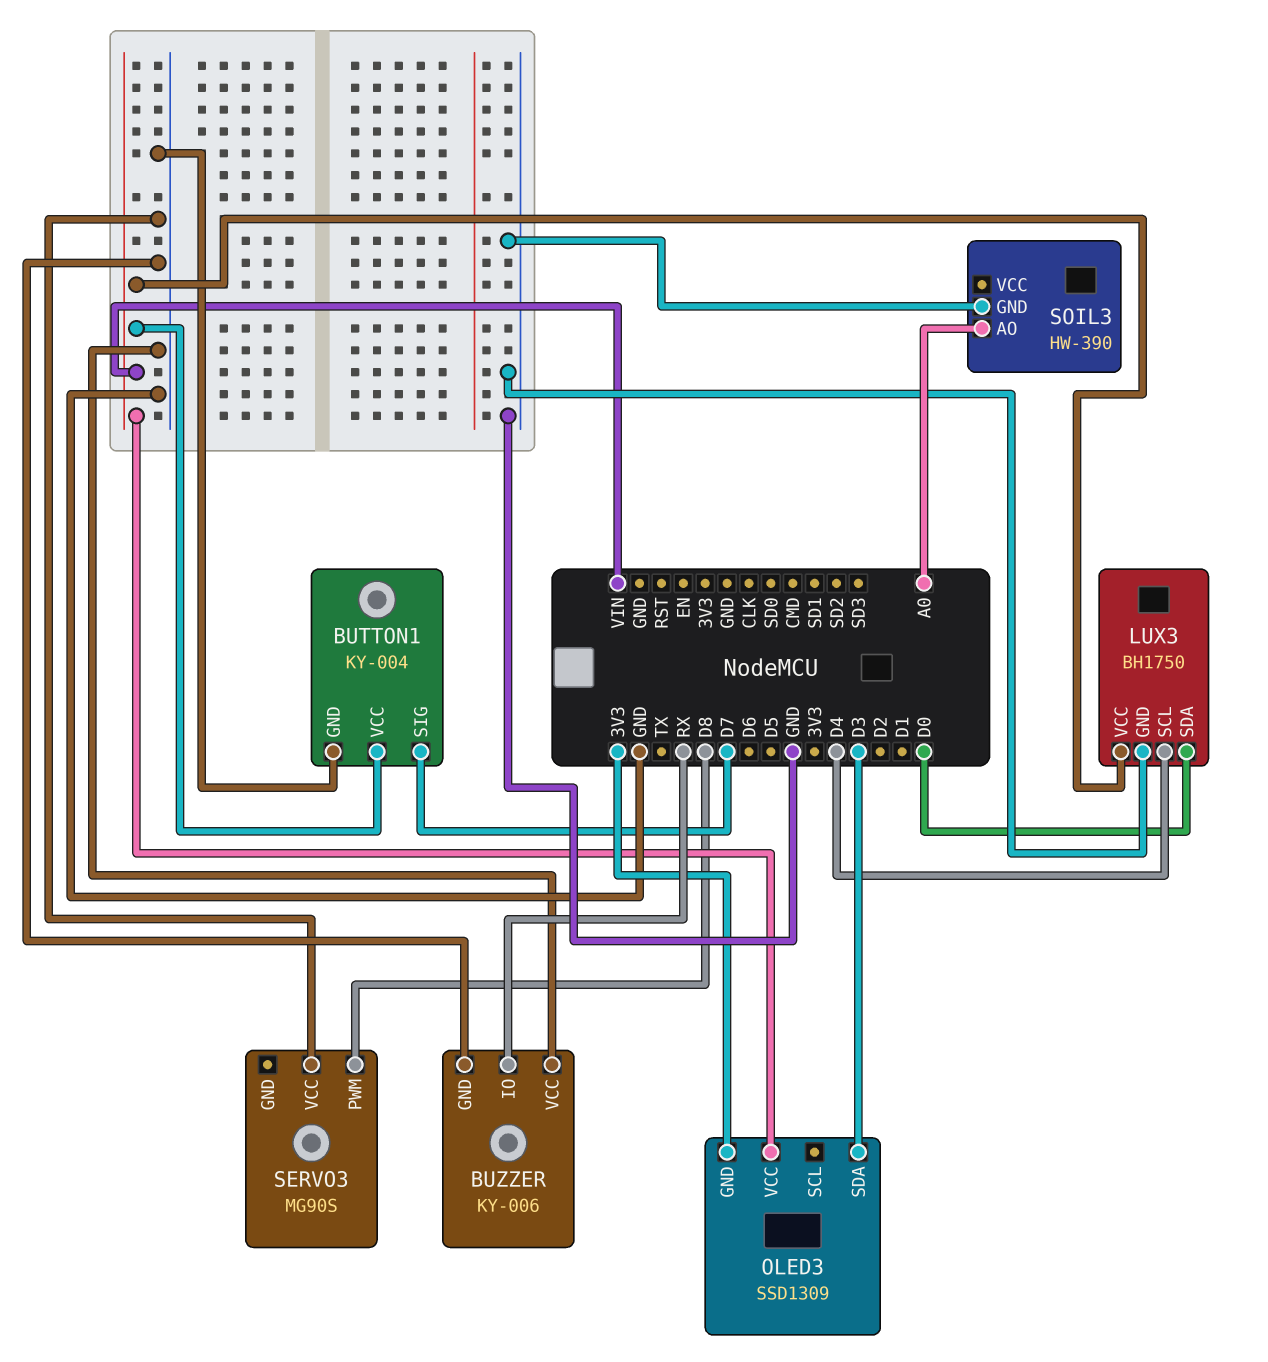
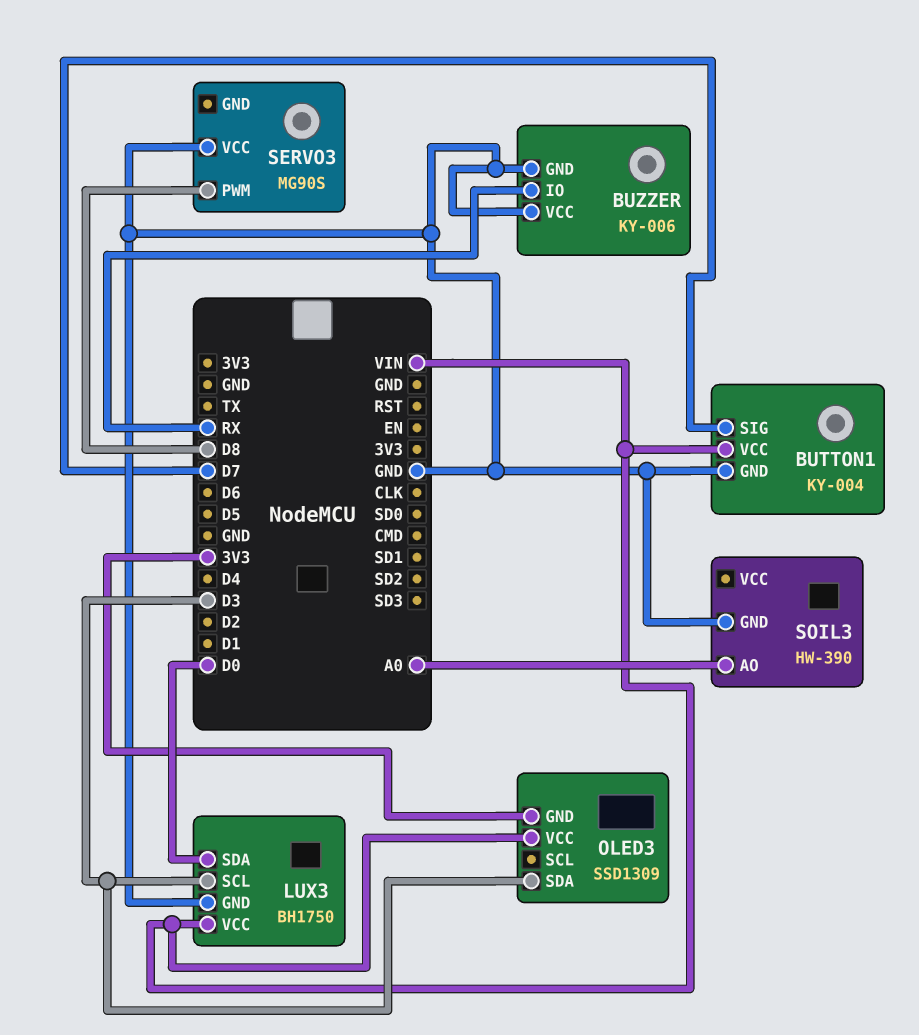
LUX3 pin SCL: D4 -> D3

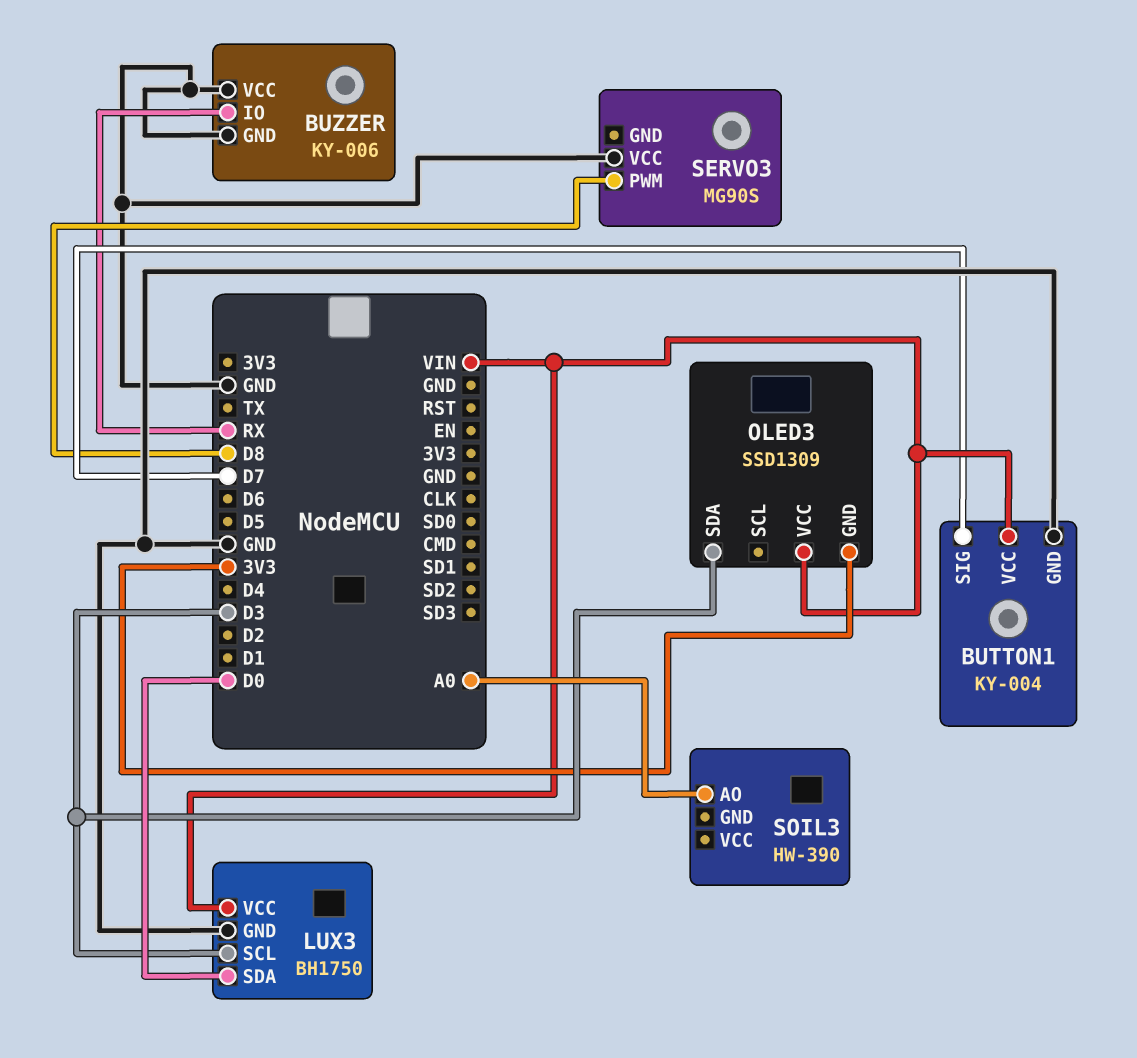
SOIL3 pin GND: GND -> none

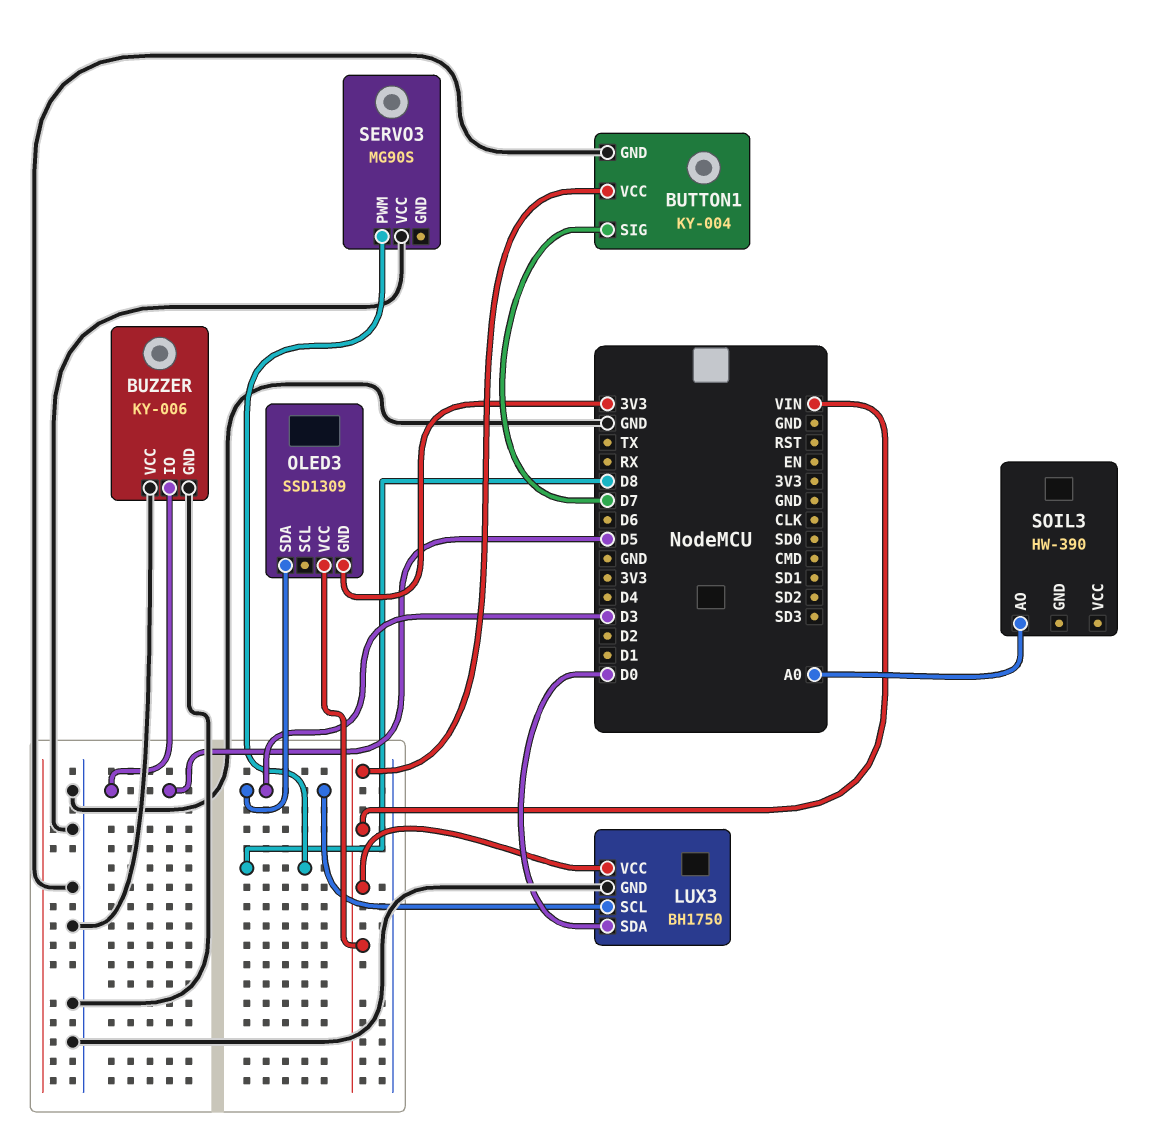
BUZZER pin IO: RX -> D5

